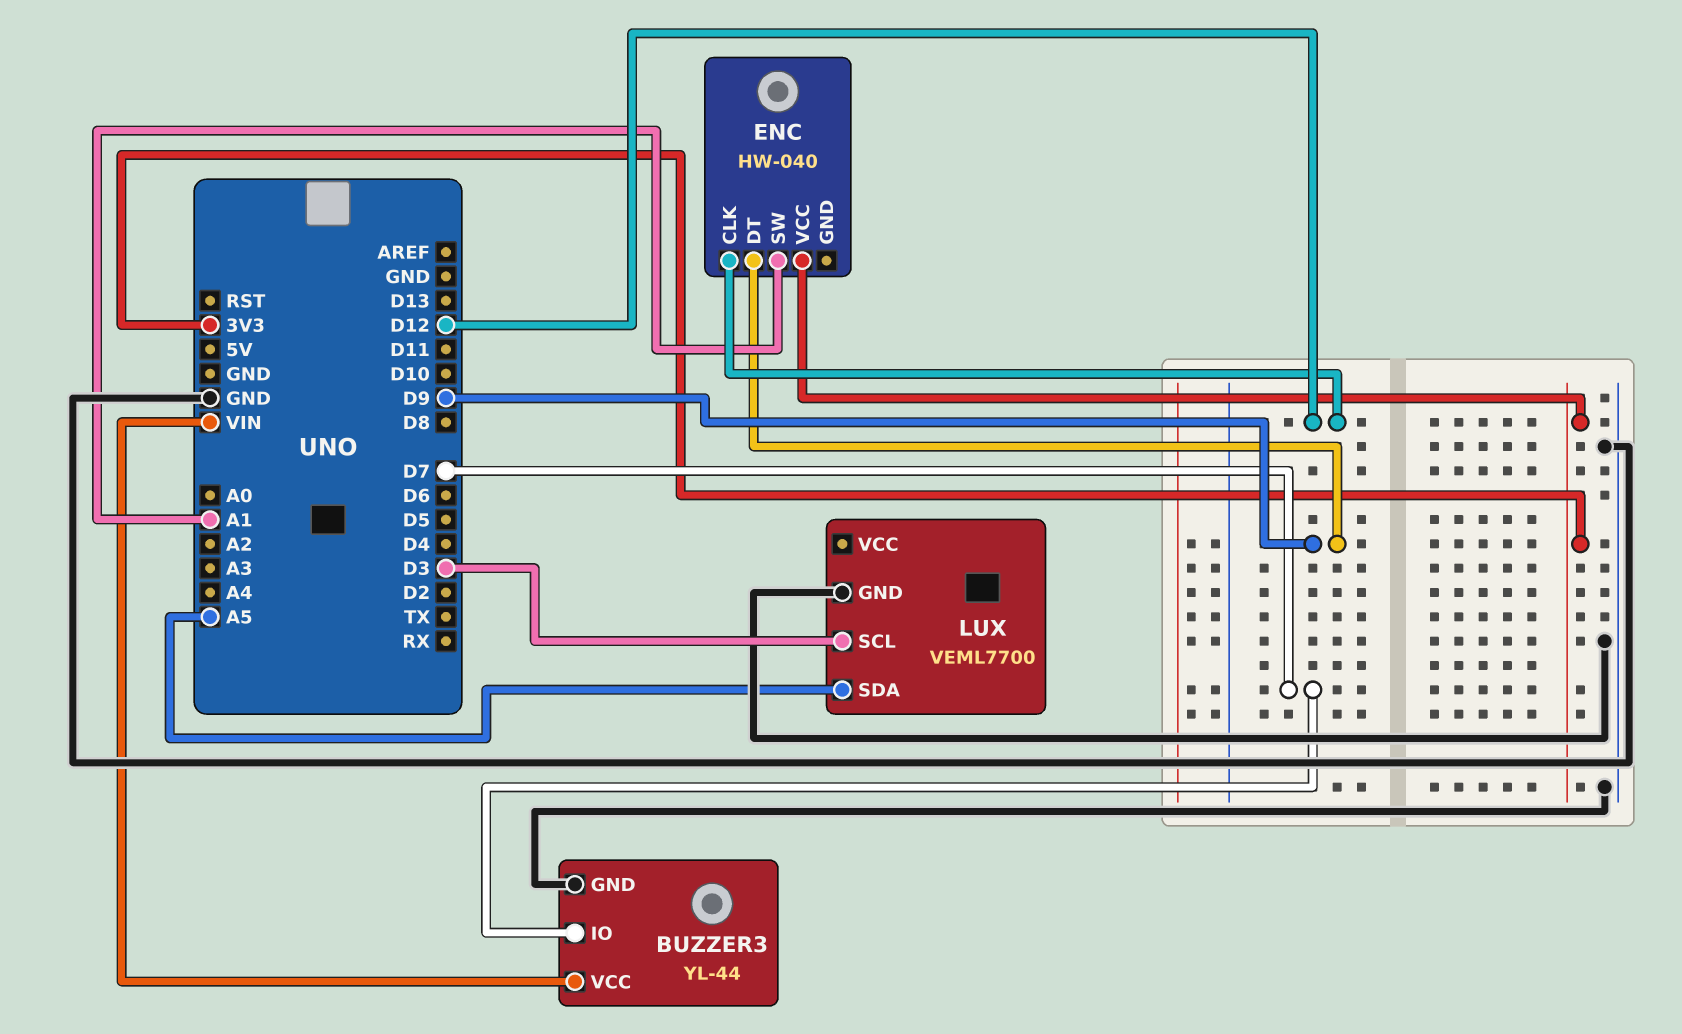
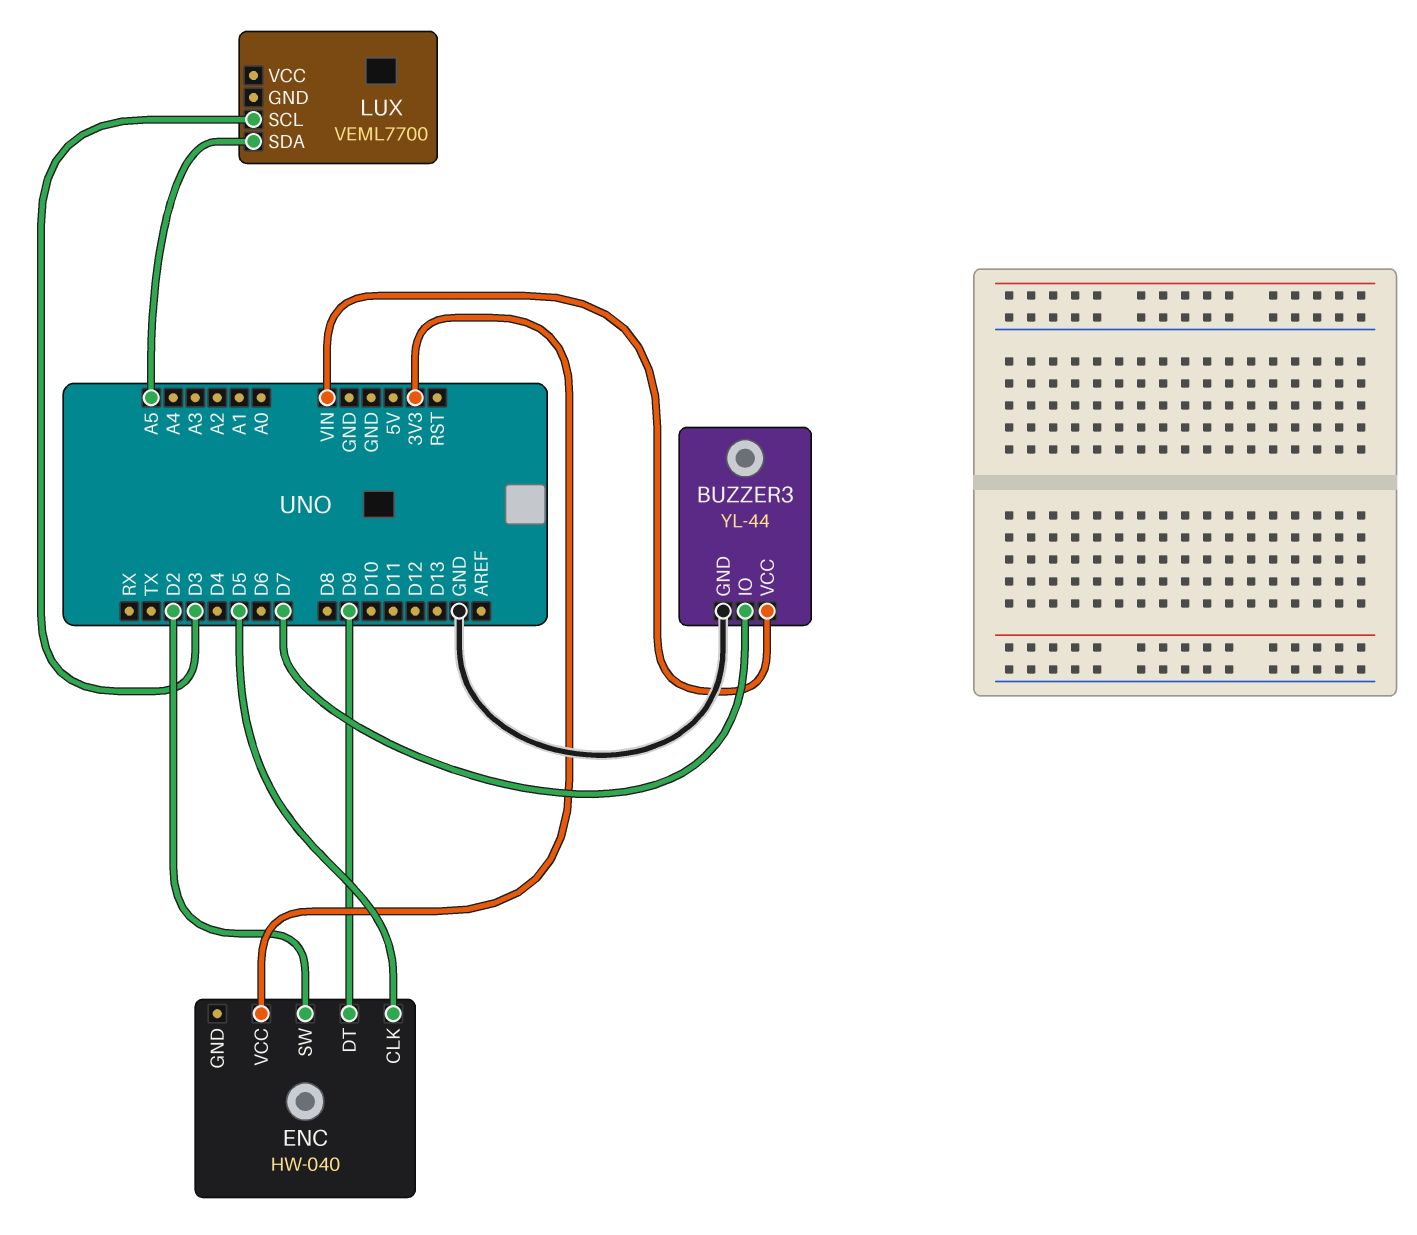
ENC pin CLK: D12 -> D5
ENC pin SW: A1 -> D2
LUX pin GND: GND -> none

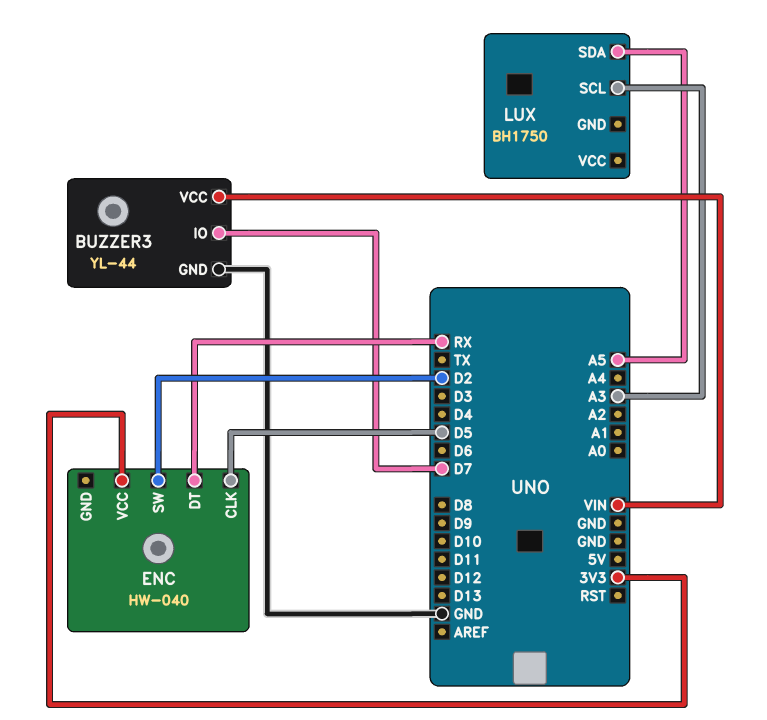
ENC pin DT: D9 -> RX
LUX: VEML7700 -> BH1750
LUX pin SCL: D3 -> A3

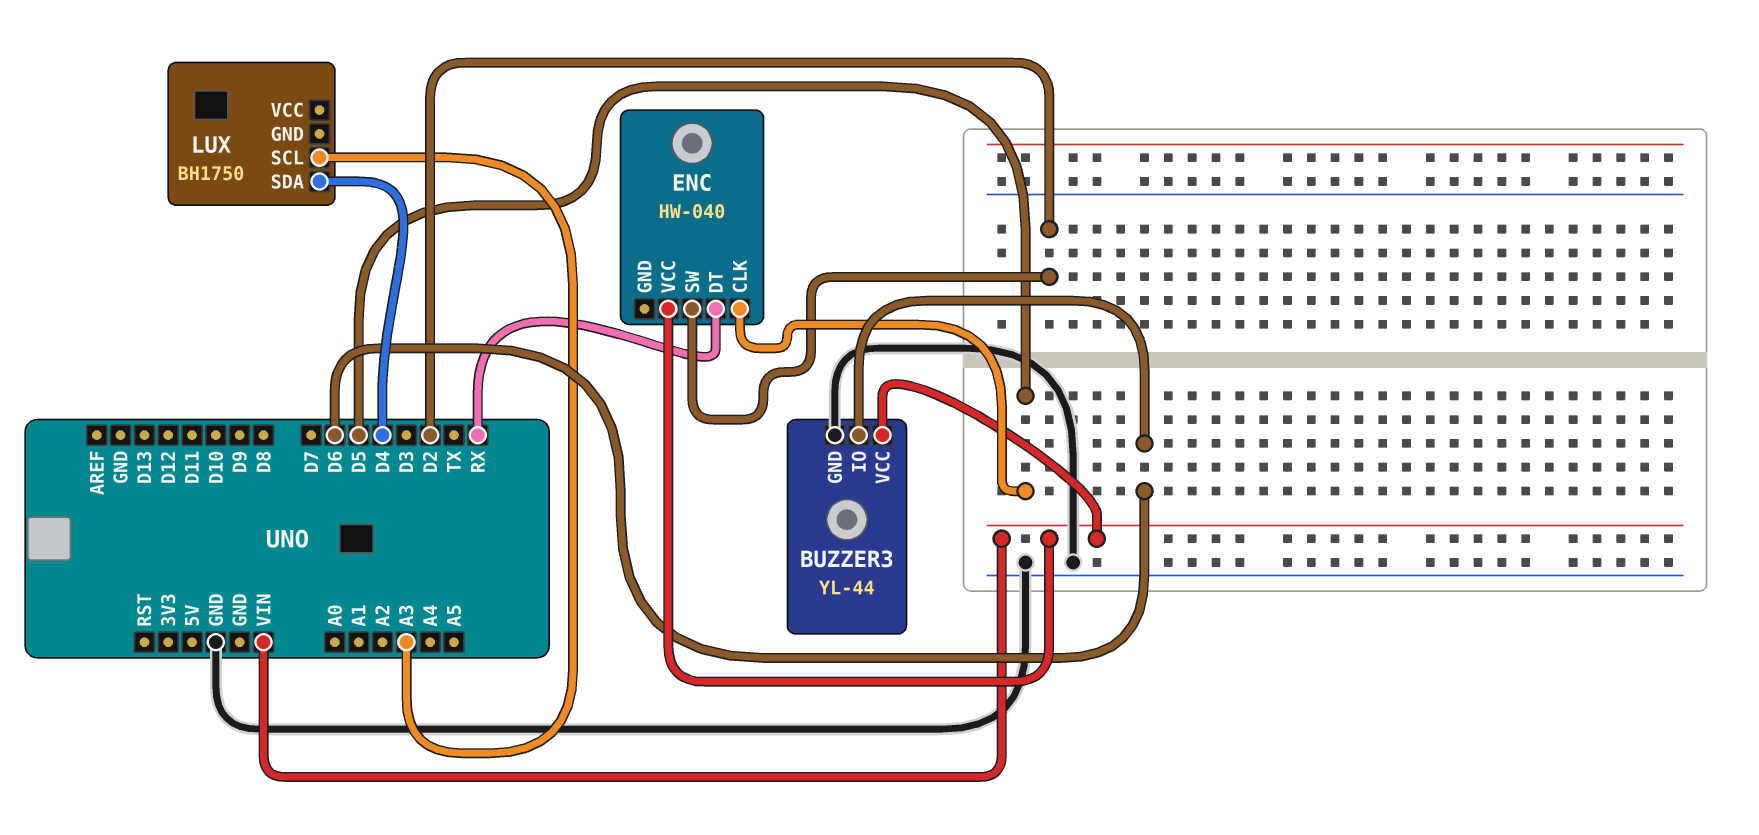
BUZZER3 pin IO: D7 -> D6
ENC pin VCC: 3V3 -> VIN
LUX pin SDA: A5 -> D4

